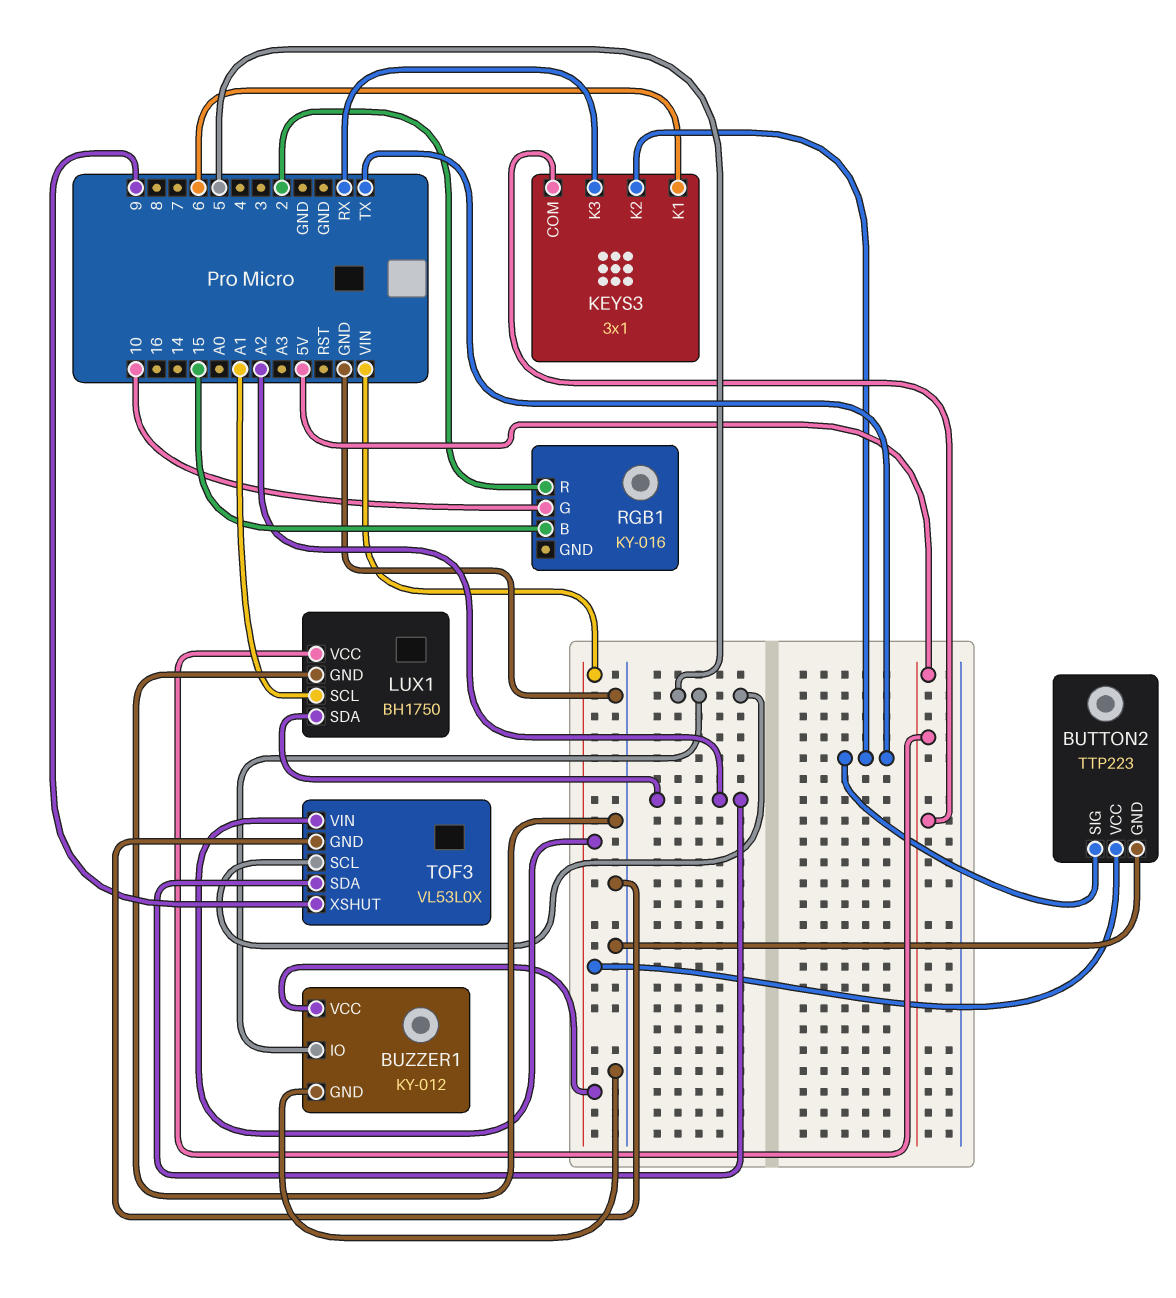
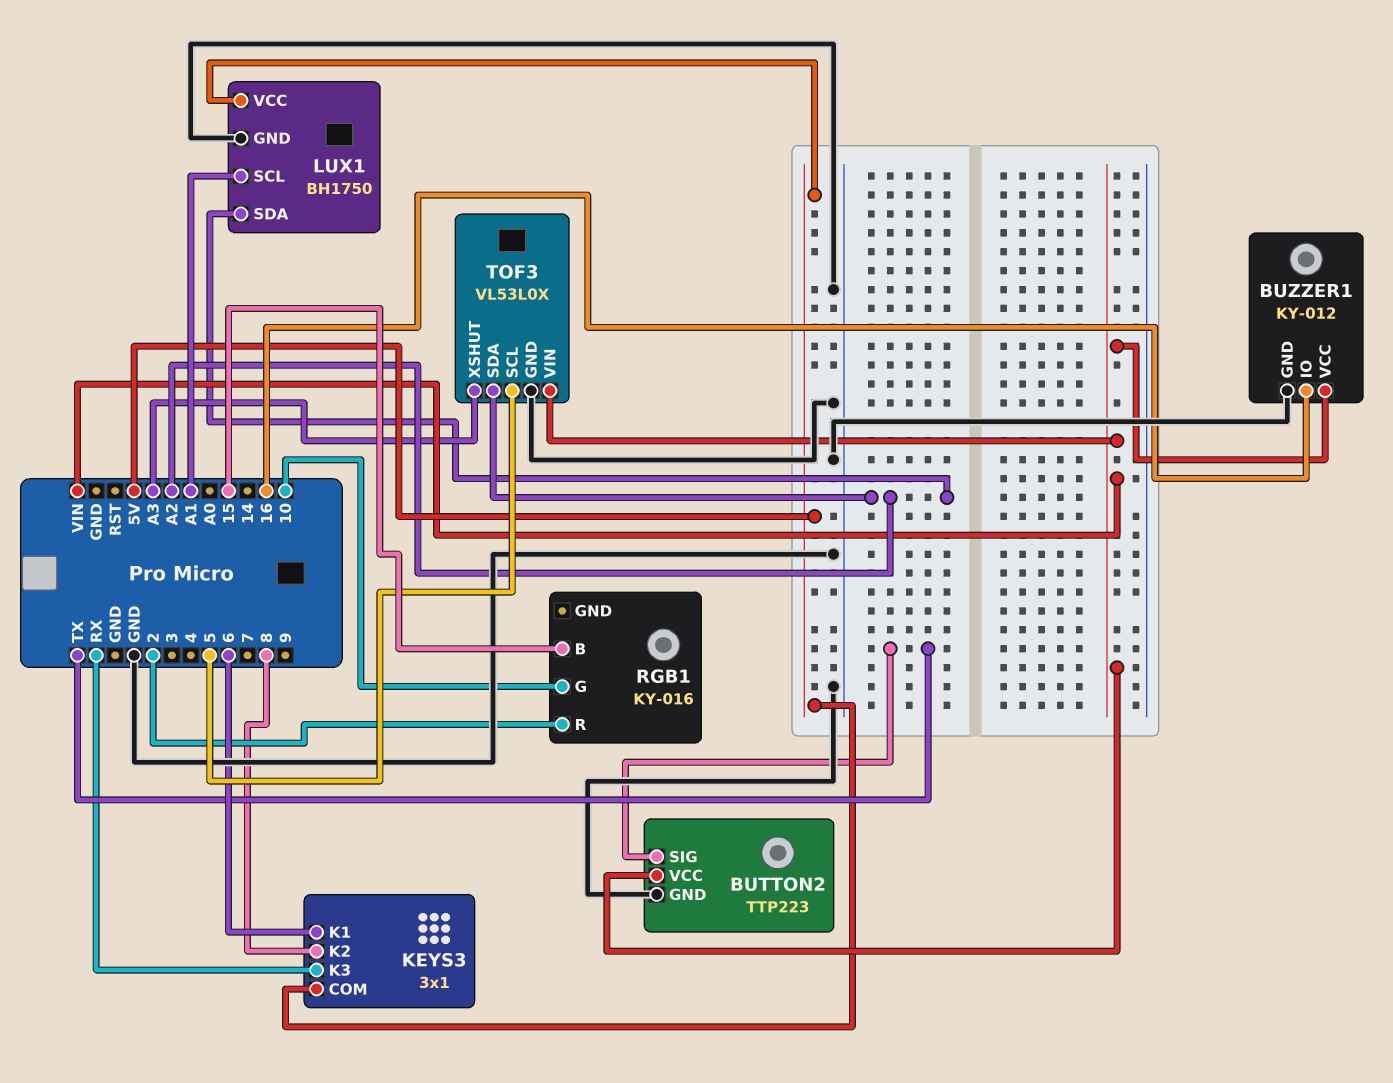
BUZZER1 pin IO: 5 -> 16
KEYS3 pin K2: TX -> 8
TOF3 pin XSHUT: 9 -> A3

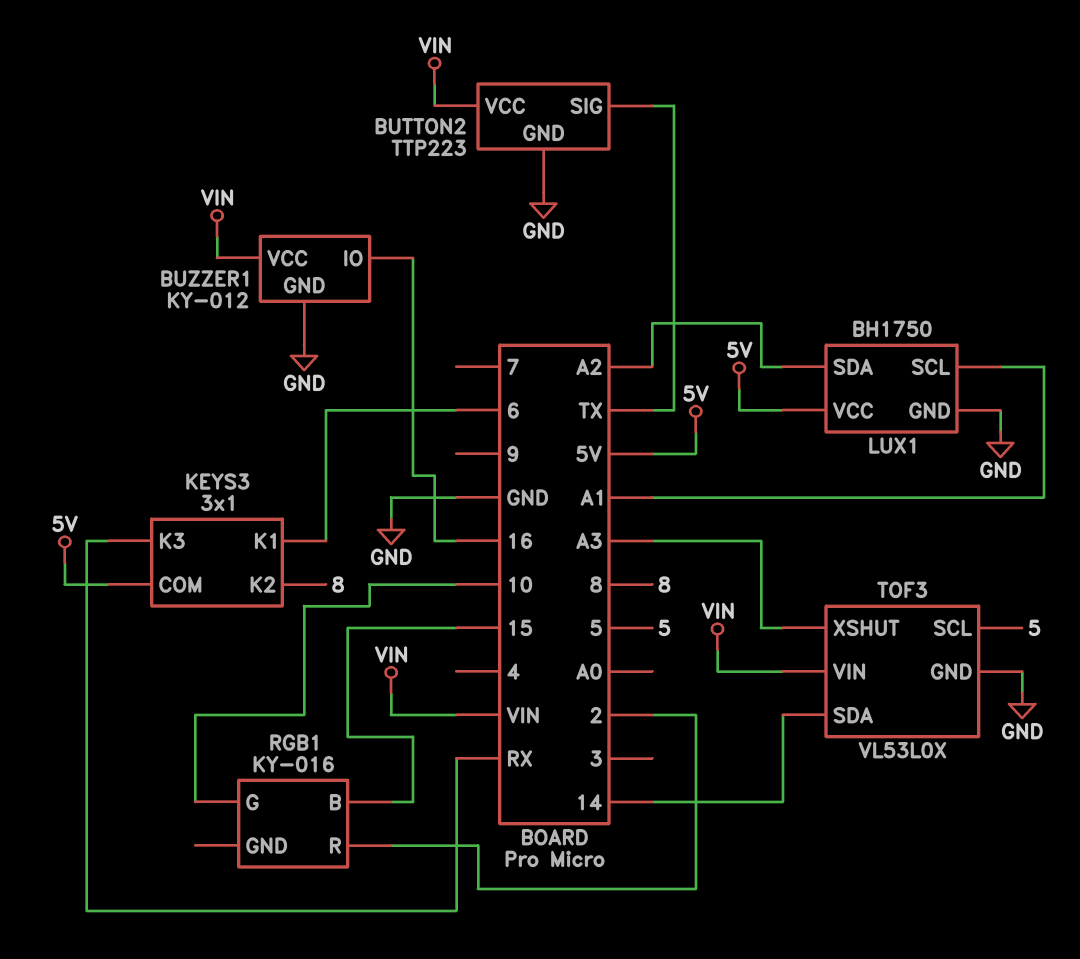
TOF3 pin SDA: A2 -> 14

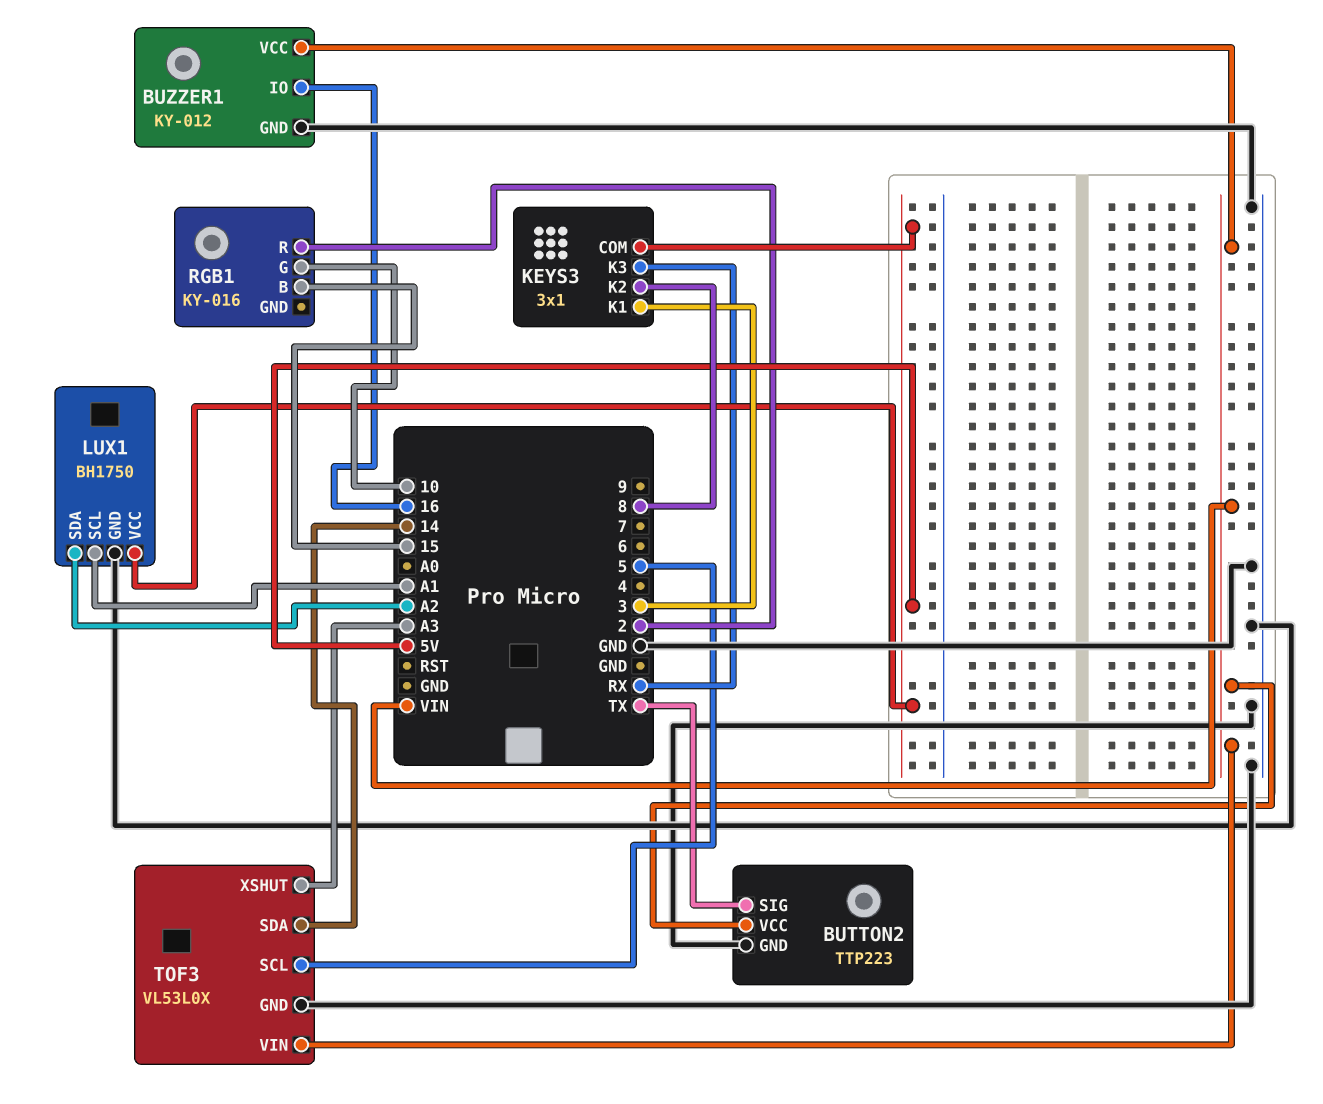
KEYS3 pin K1: 6 -> 3

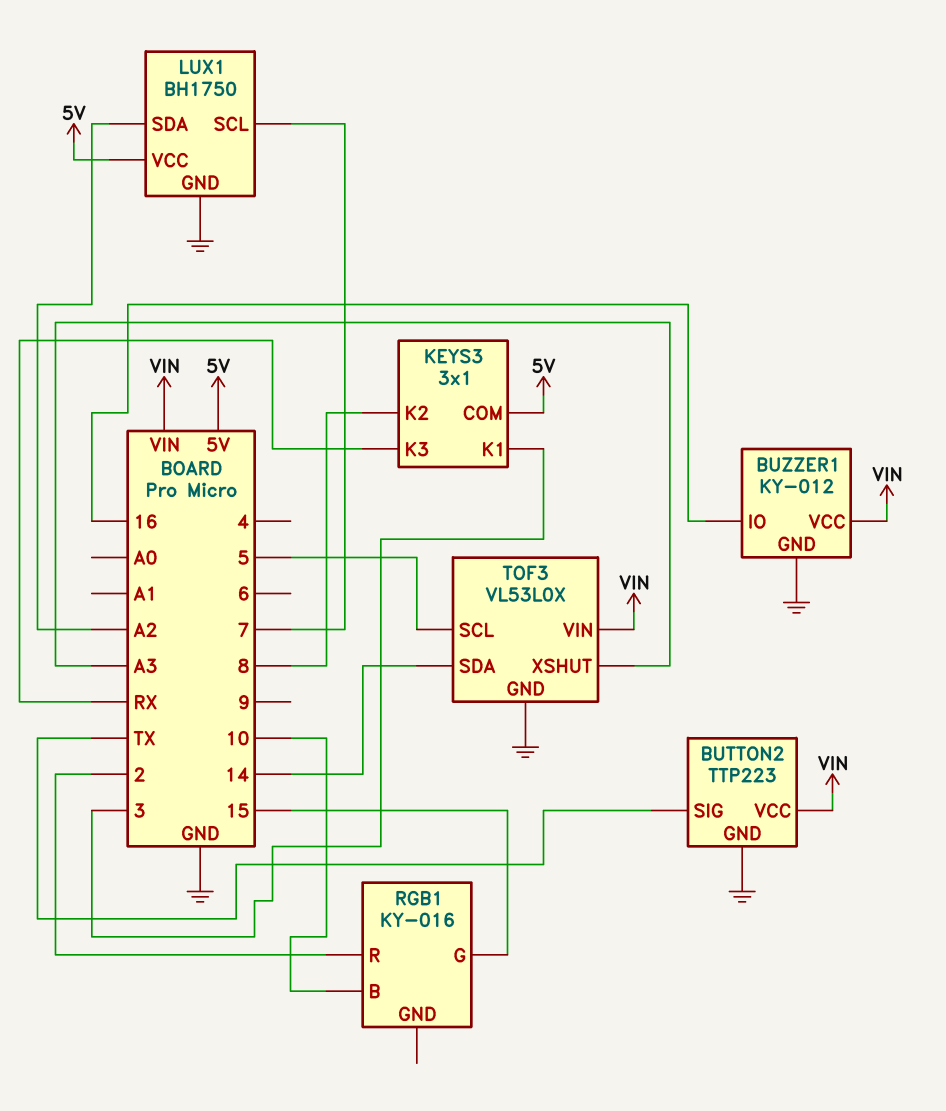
LUX1 pin SCL: A1 -> 7
RGB1 pin B: 15 -> 10
RGB1 pin G: 10 -> 15

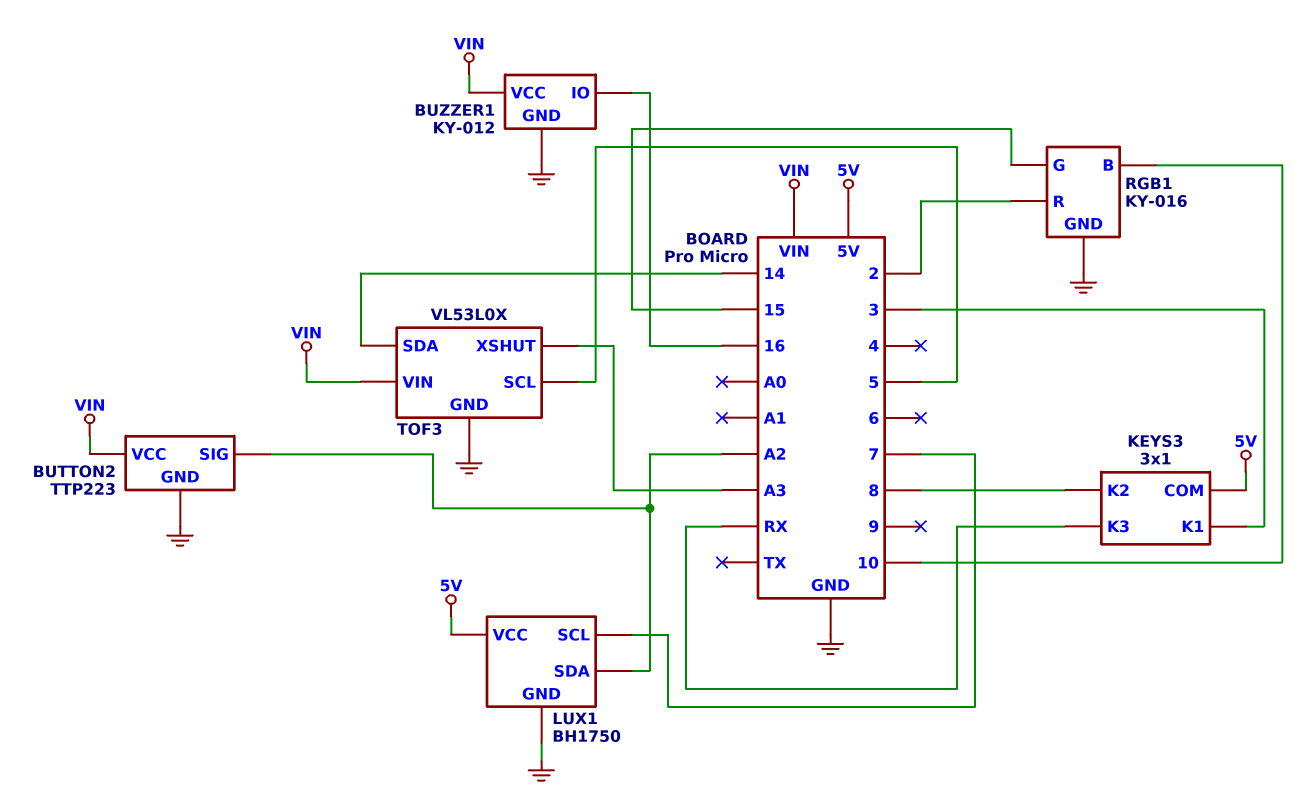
BUTTON2 pin SIG: TX -> A2
RGB1 pin GND: none -> GND

